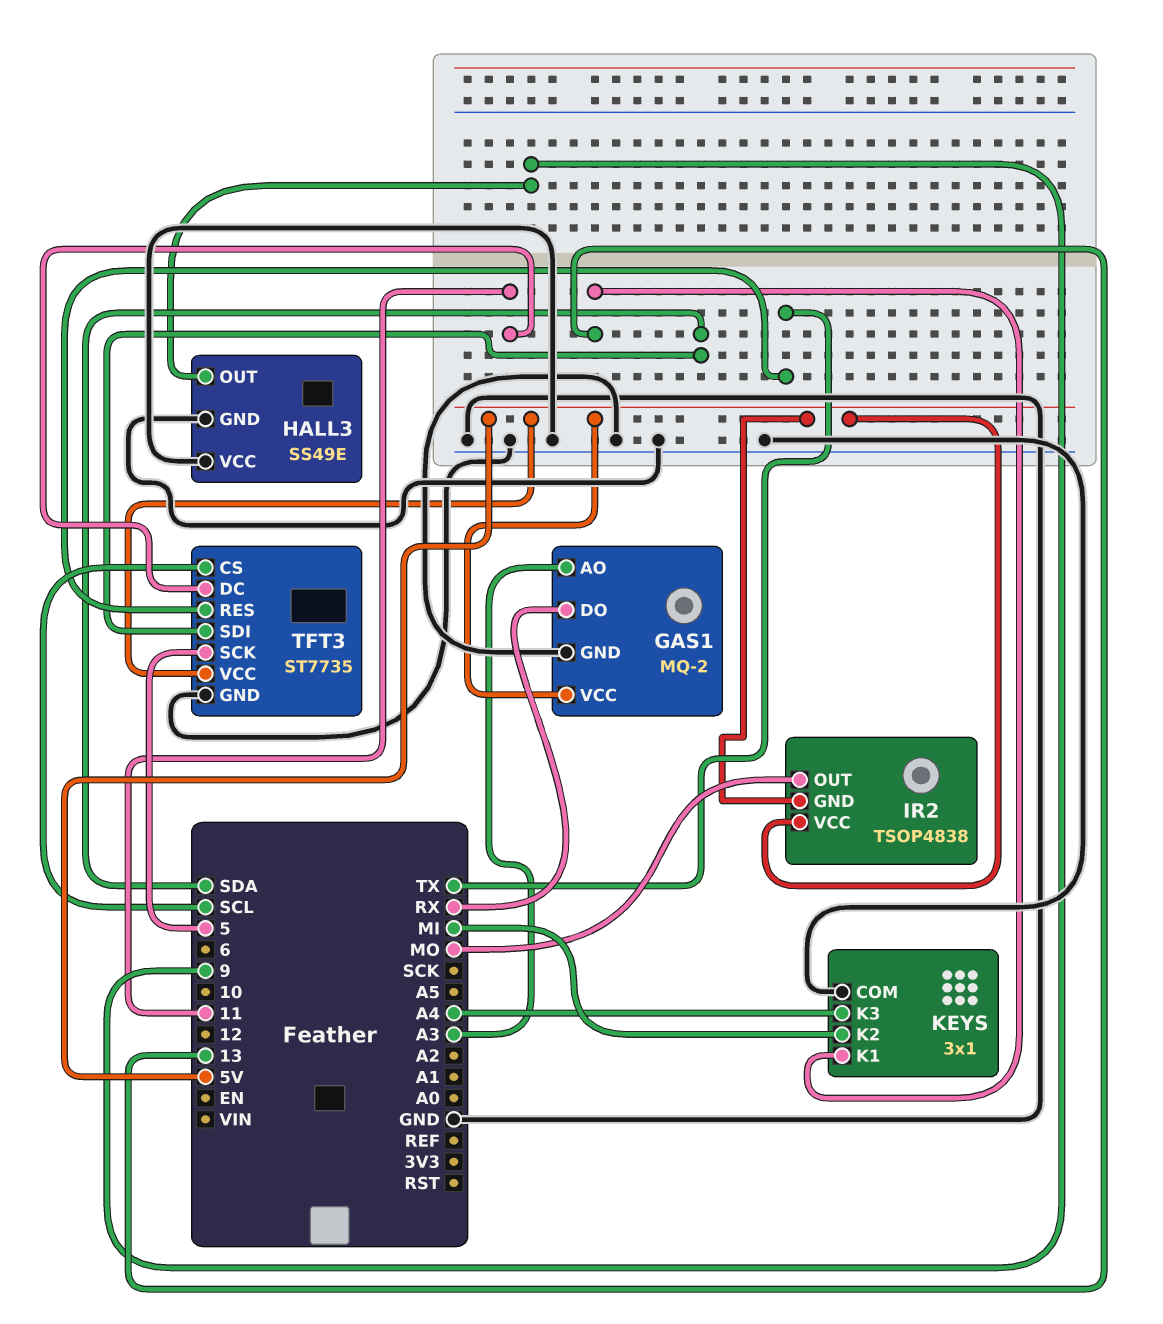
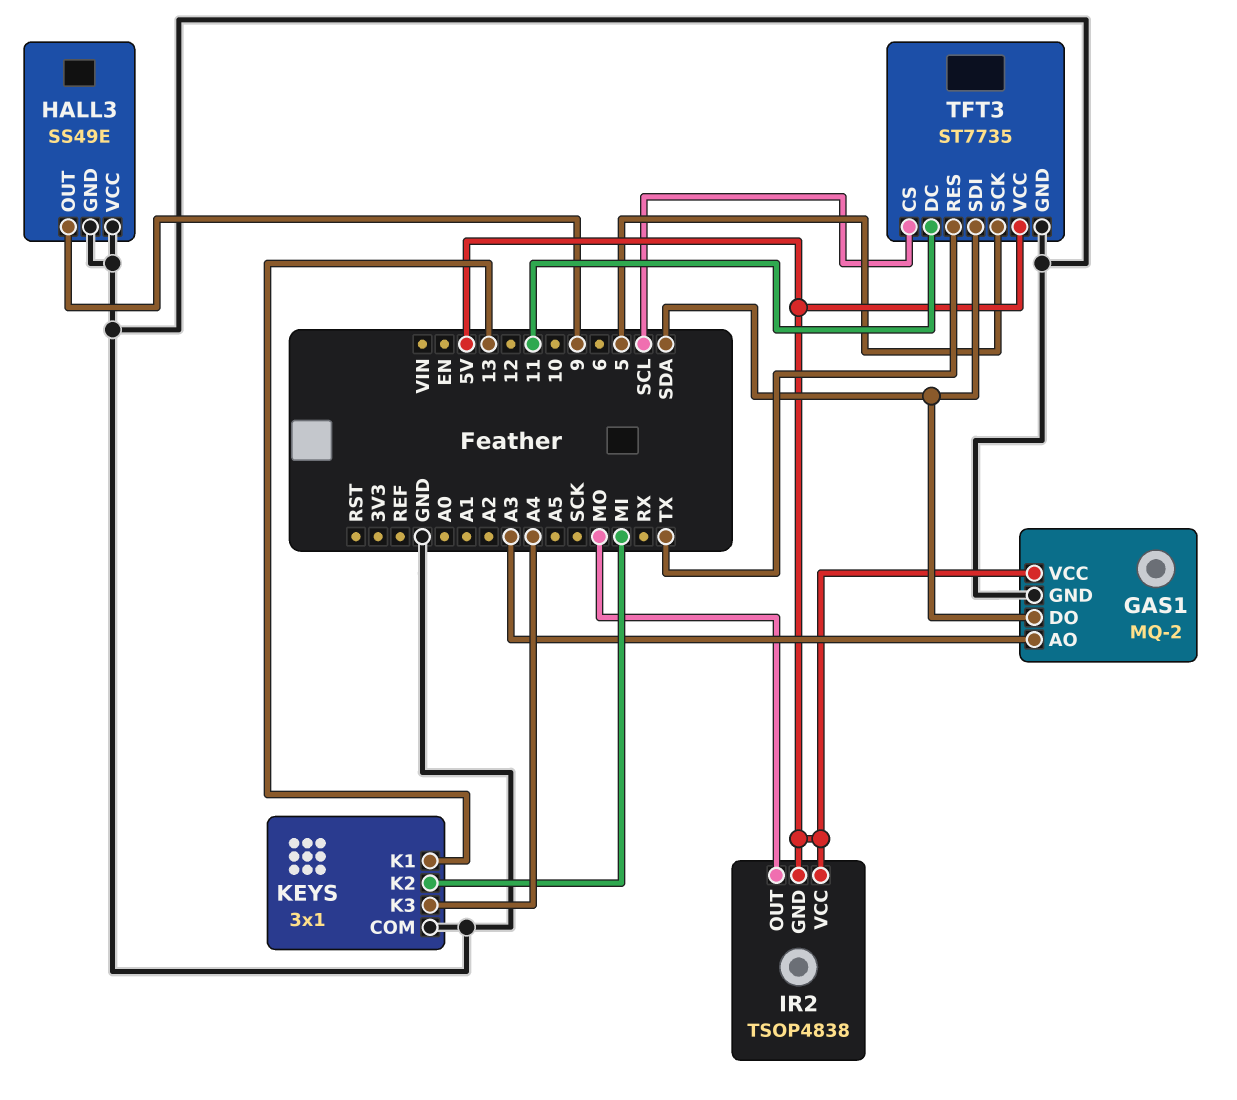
GAS1 pin DO: RX -> SDA

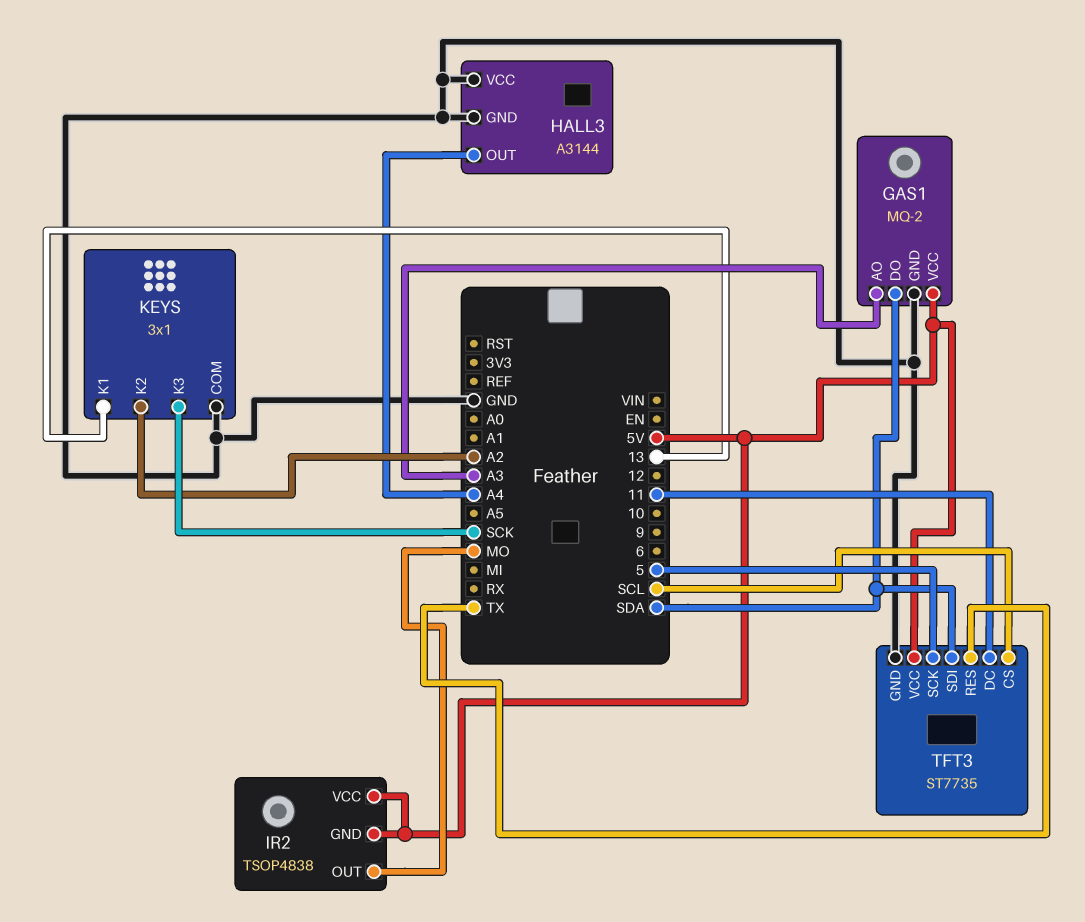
HALL3: SS49E -> A3144
HALL3 pin OUT: 9 -> A4
KEYS pin K2: MI -> A2
KEYS pin K3: A4 -> SCK

